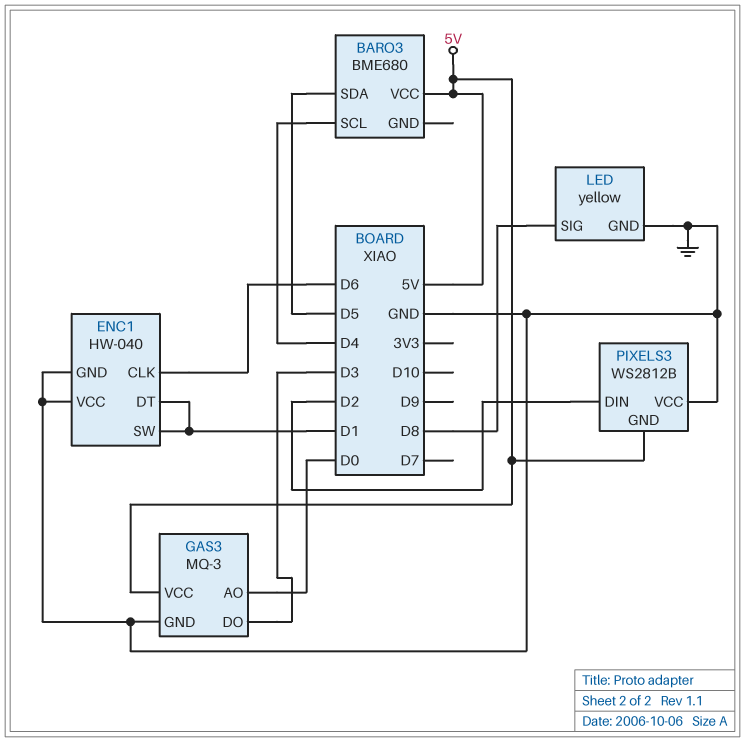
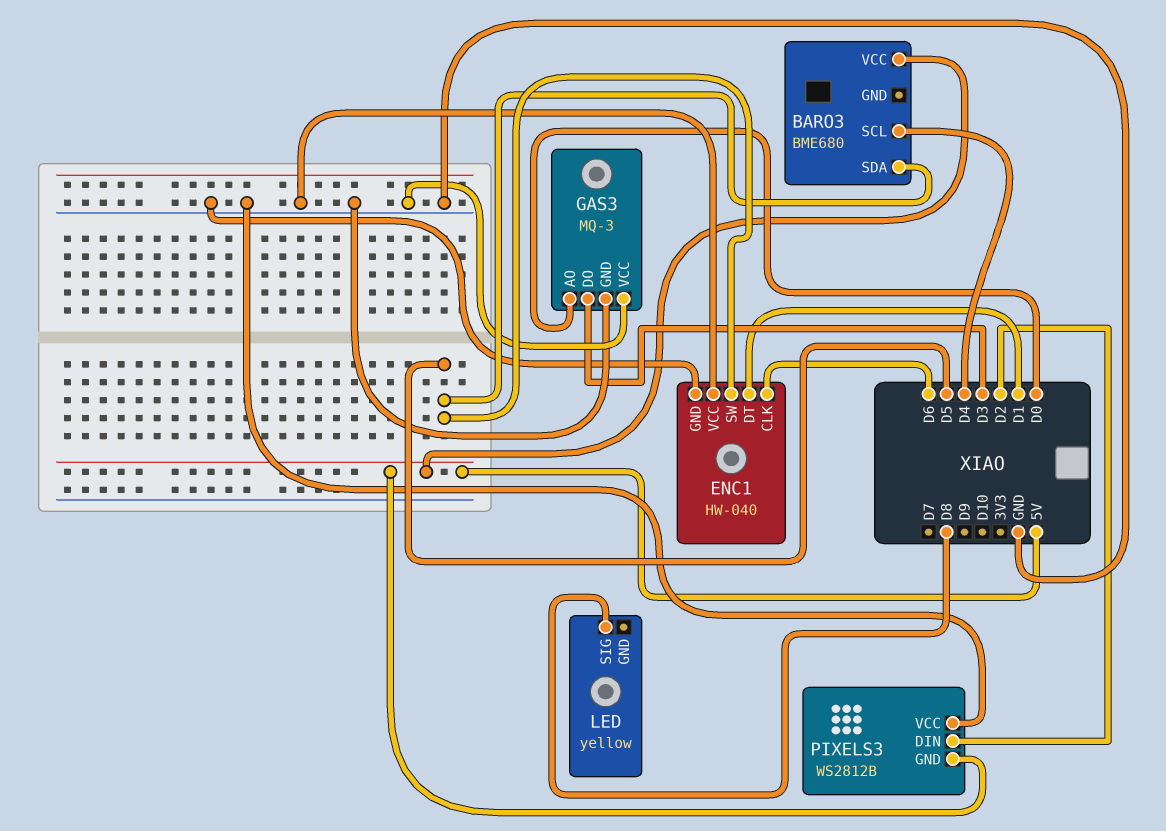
ENC1 pin SW: D1 -> D5
GAS3 pin VCC: 5V -> GND
LED pin GND: GND -> none

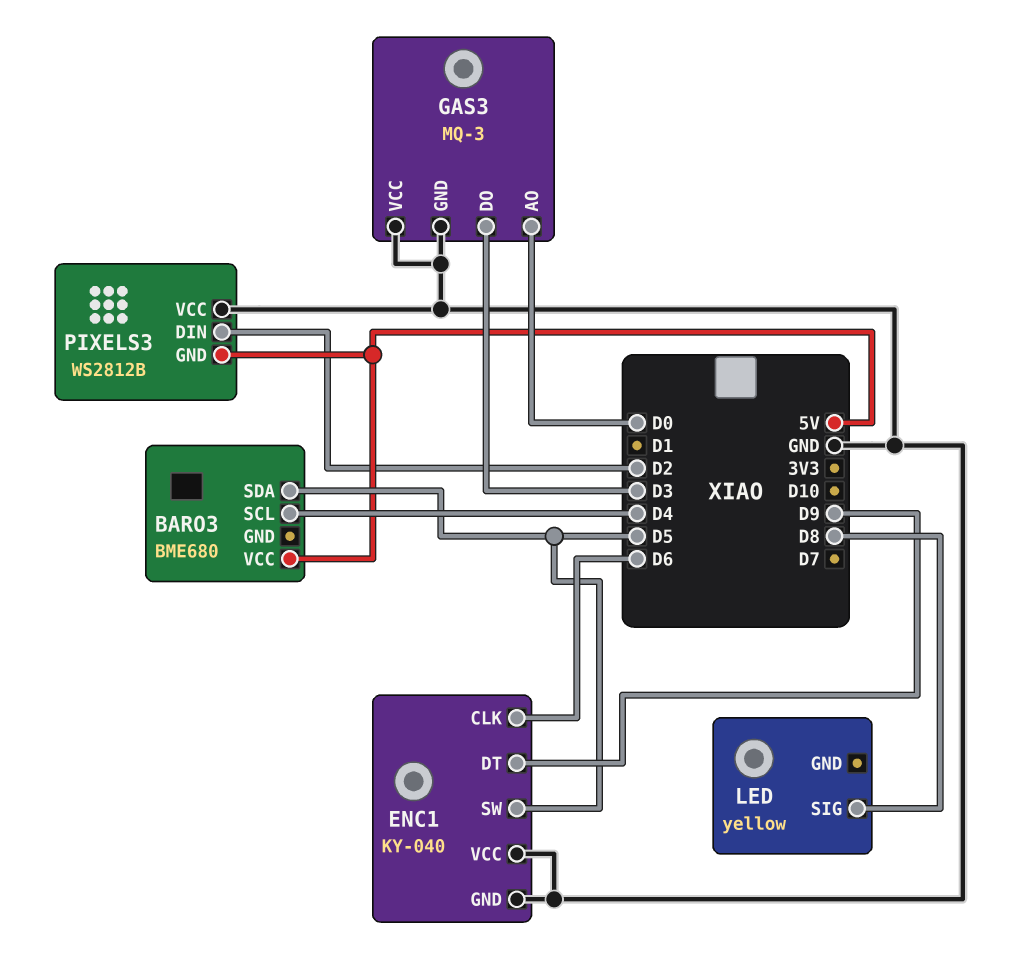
ENC1: HW-040 -> KY-040
ENC1 pin DT: D1 -> D9

